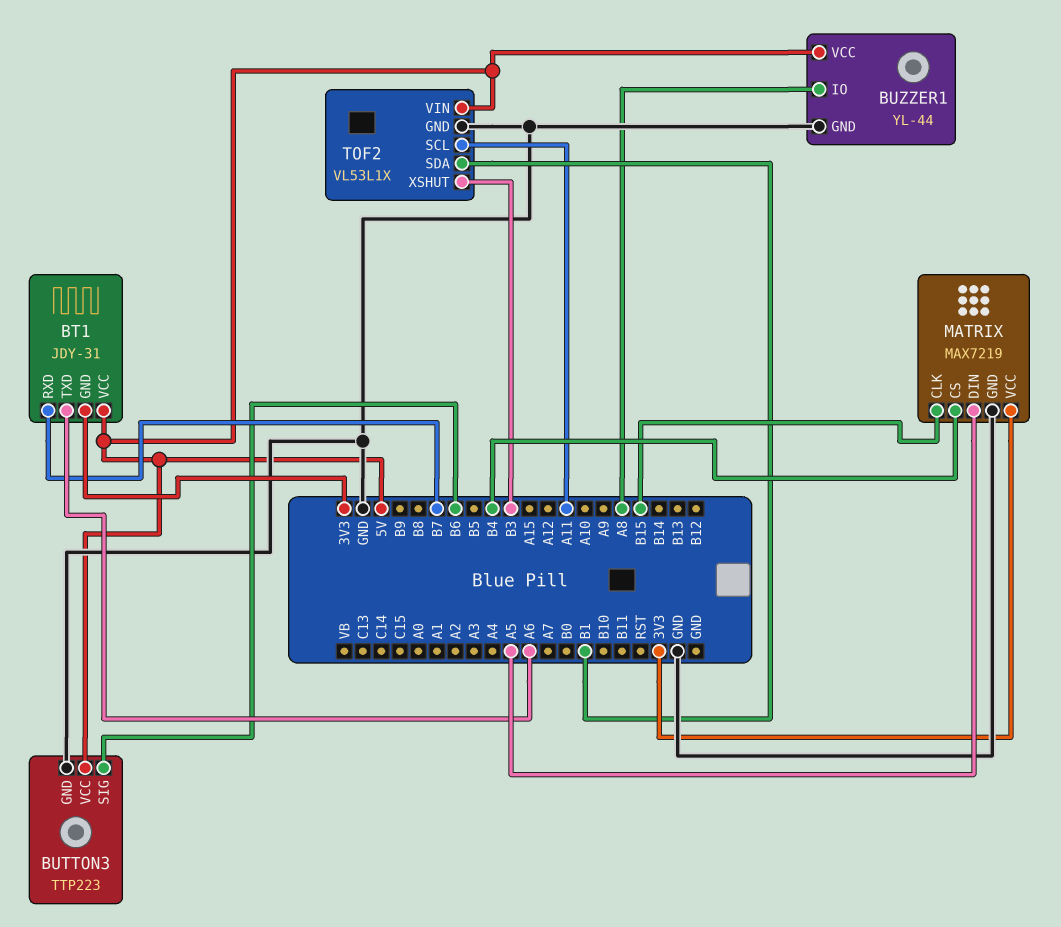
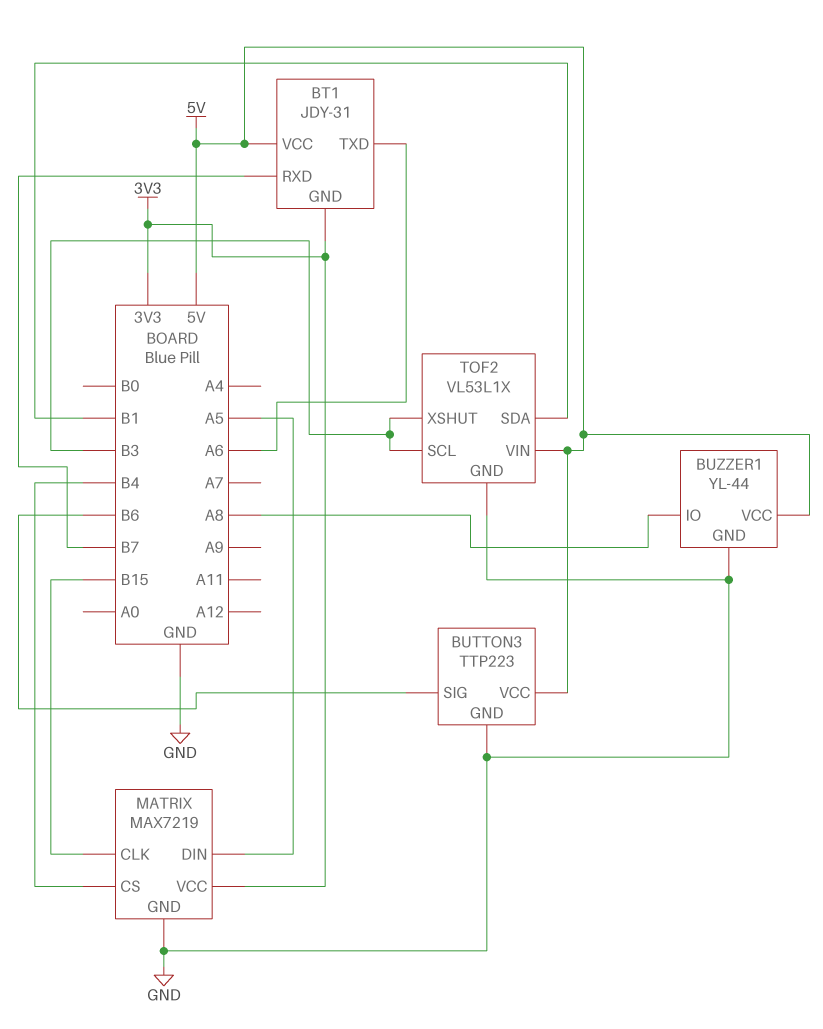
TOF2 pin SCL: A11 -> B3

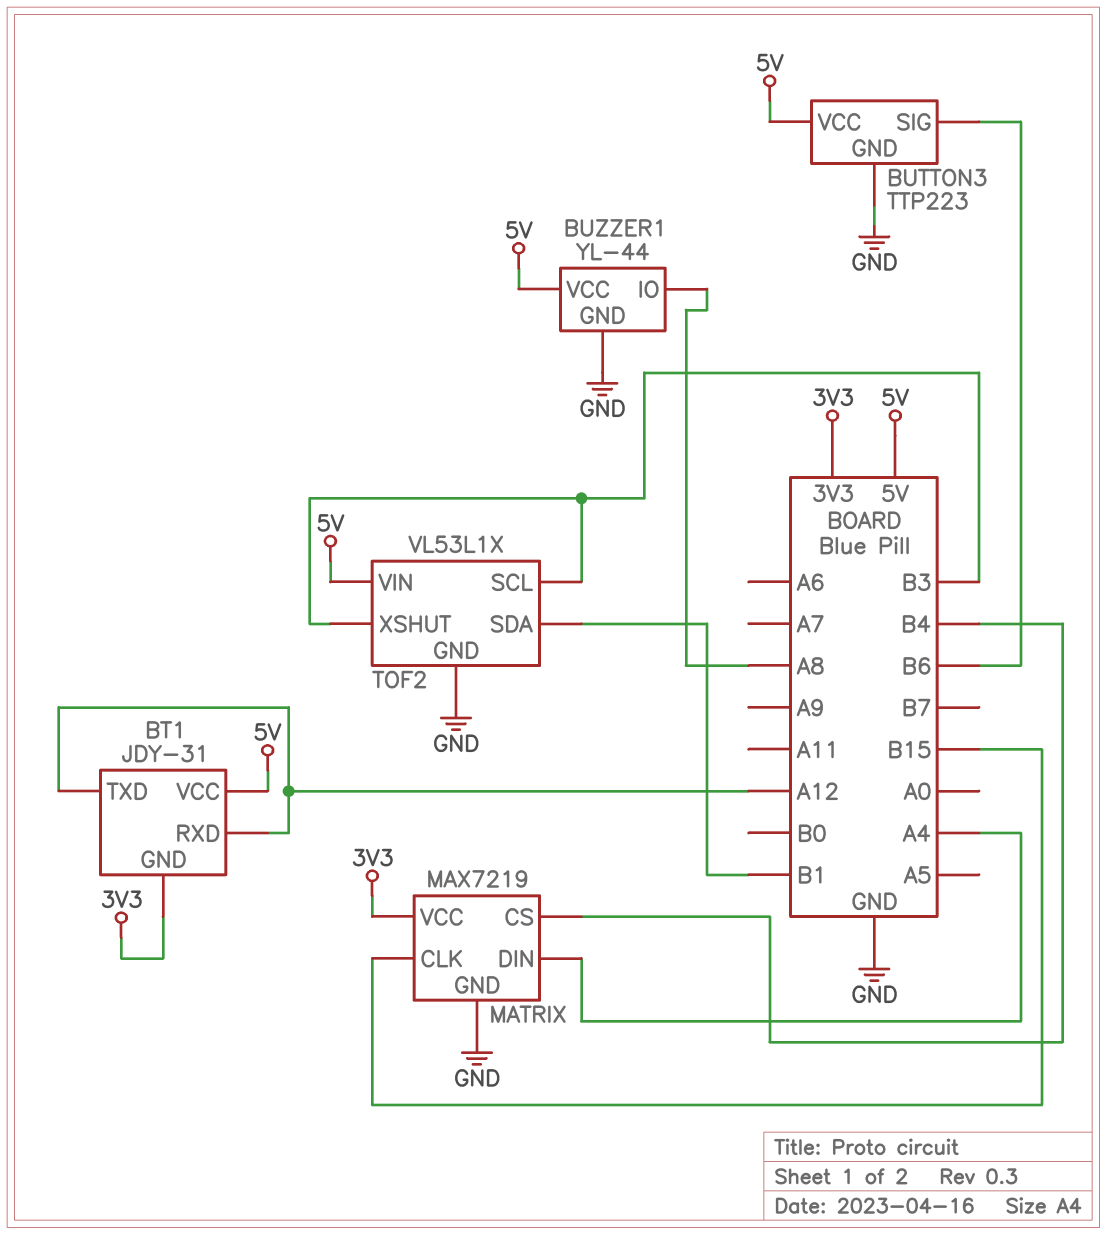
BT1 pin RXD: B7 -> A12
BT1 pin TXD: A6 -> A12
MATRIX pin DIN: A5 -> A4

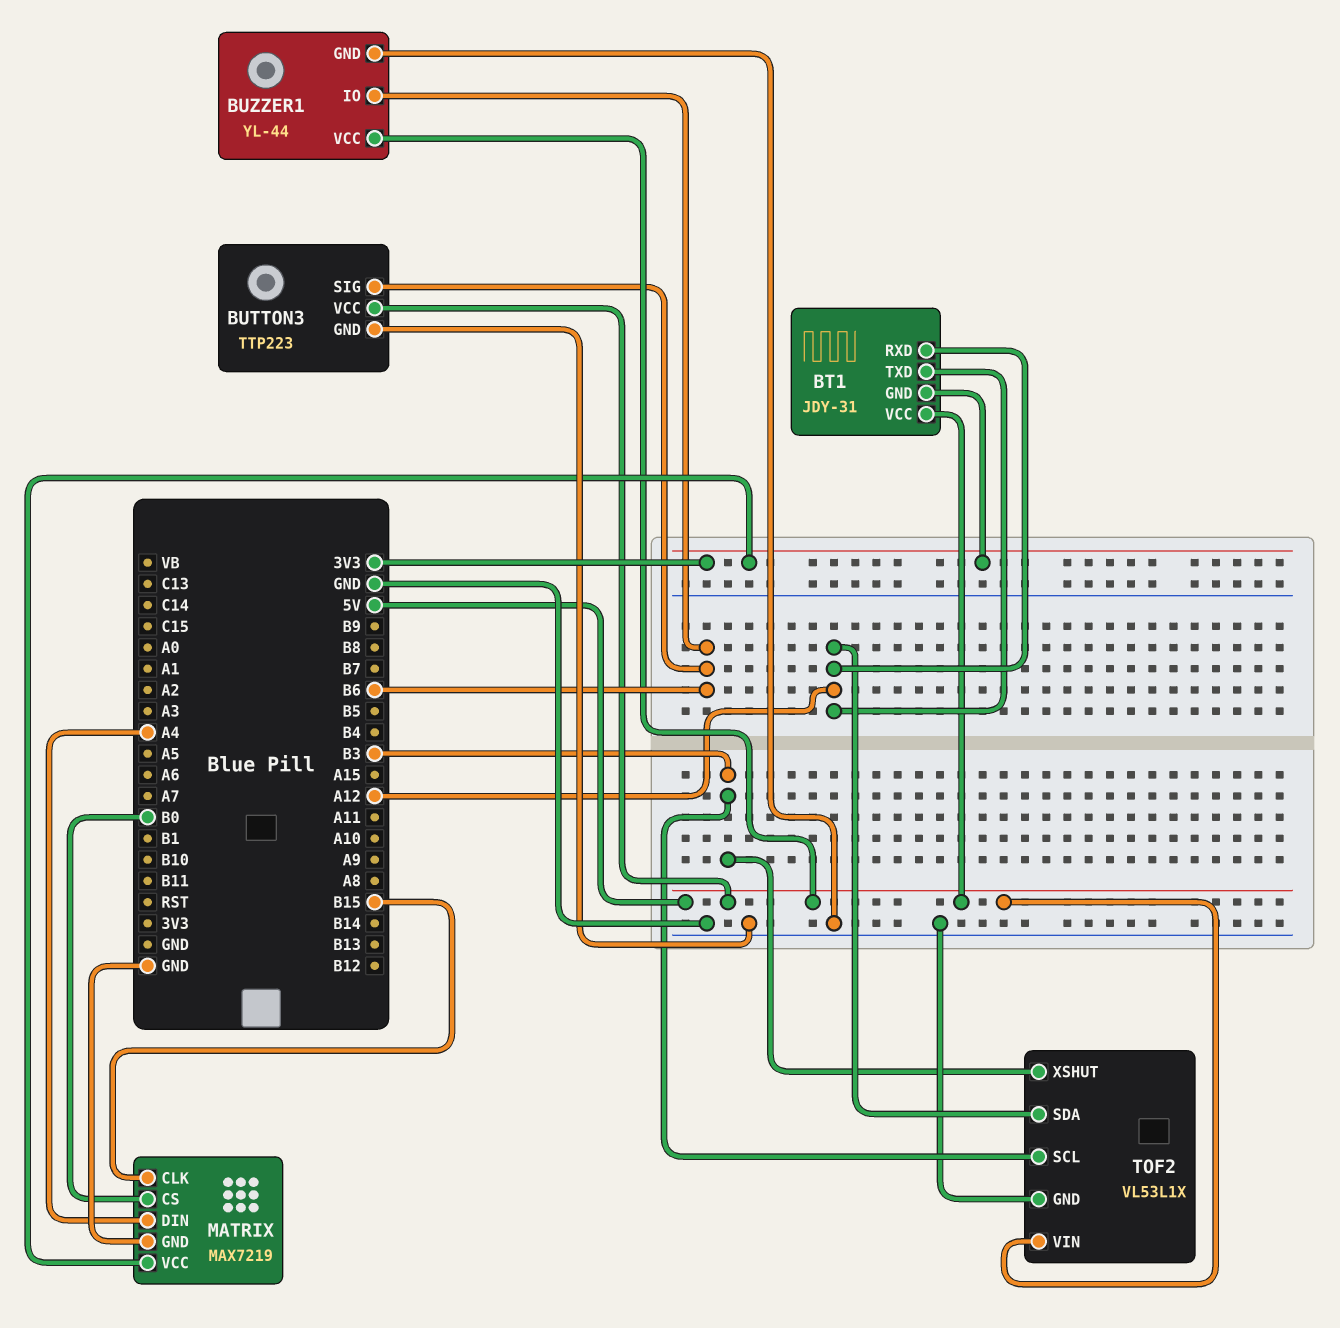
BUZZER1 pin IO: A8 -> B6
MATRIX pin CS: B4 -> B0
TOF2 pin SDA: B1 -> A12

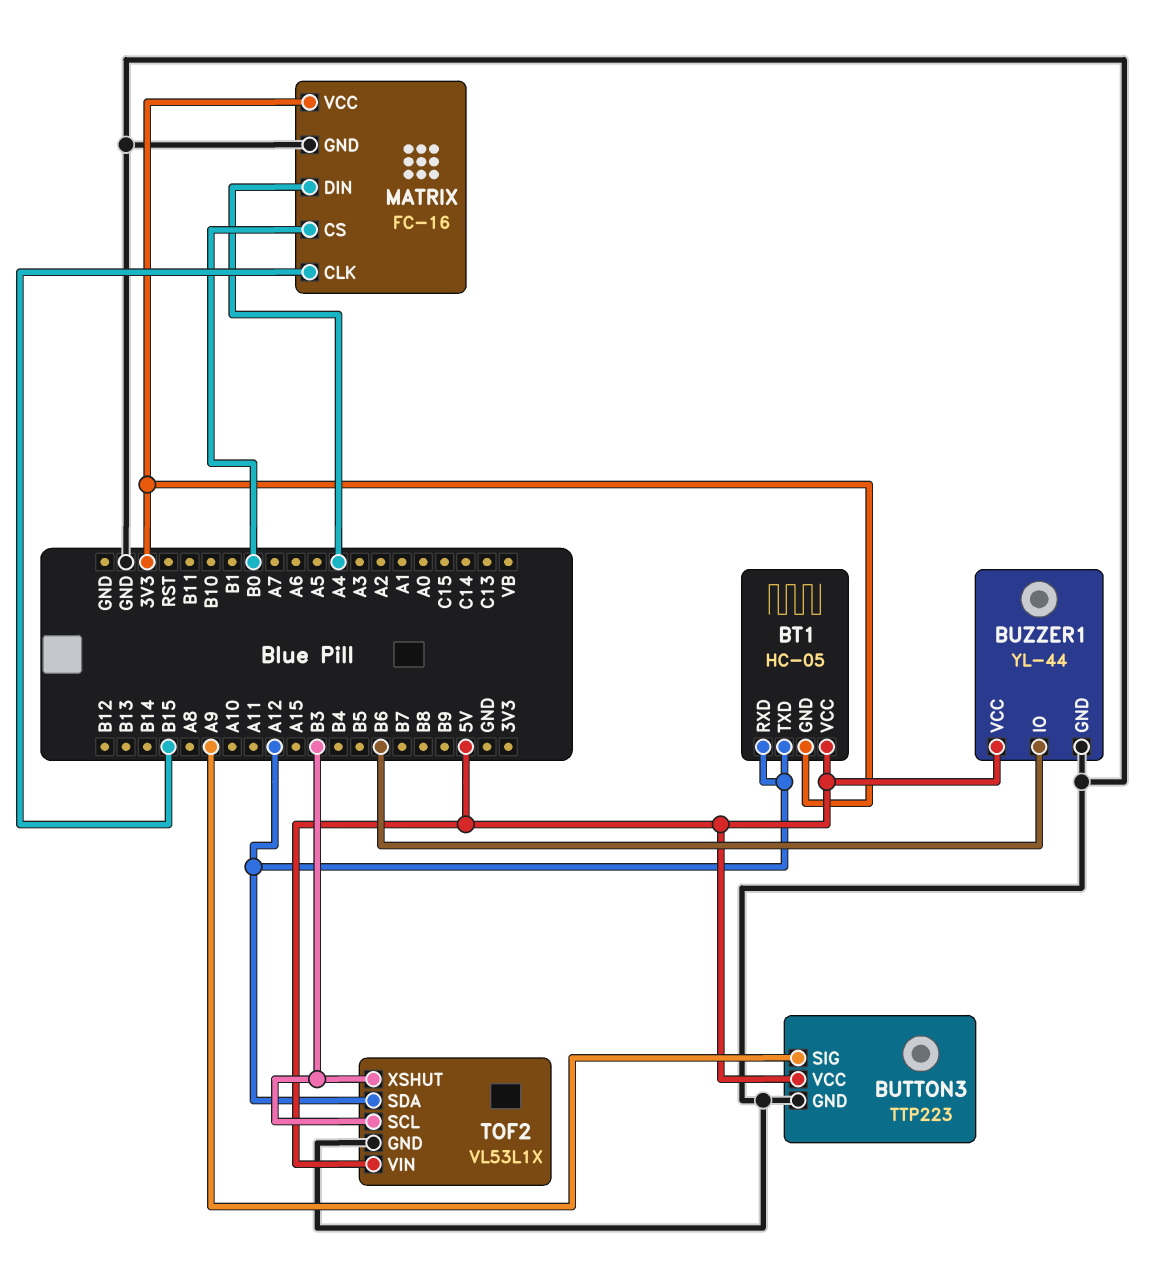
BT1: JDY-31 -> HC-05
BUTTON3 pin SIG: B6 -> A9
MATRIX: MAX7219 -> FC-16

